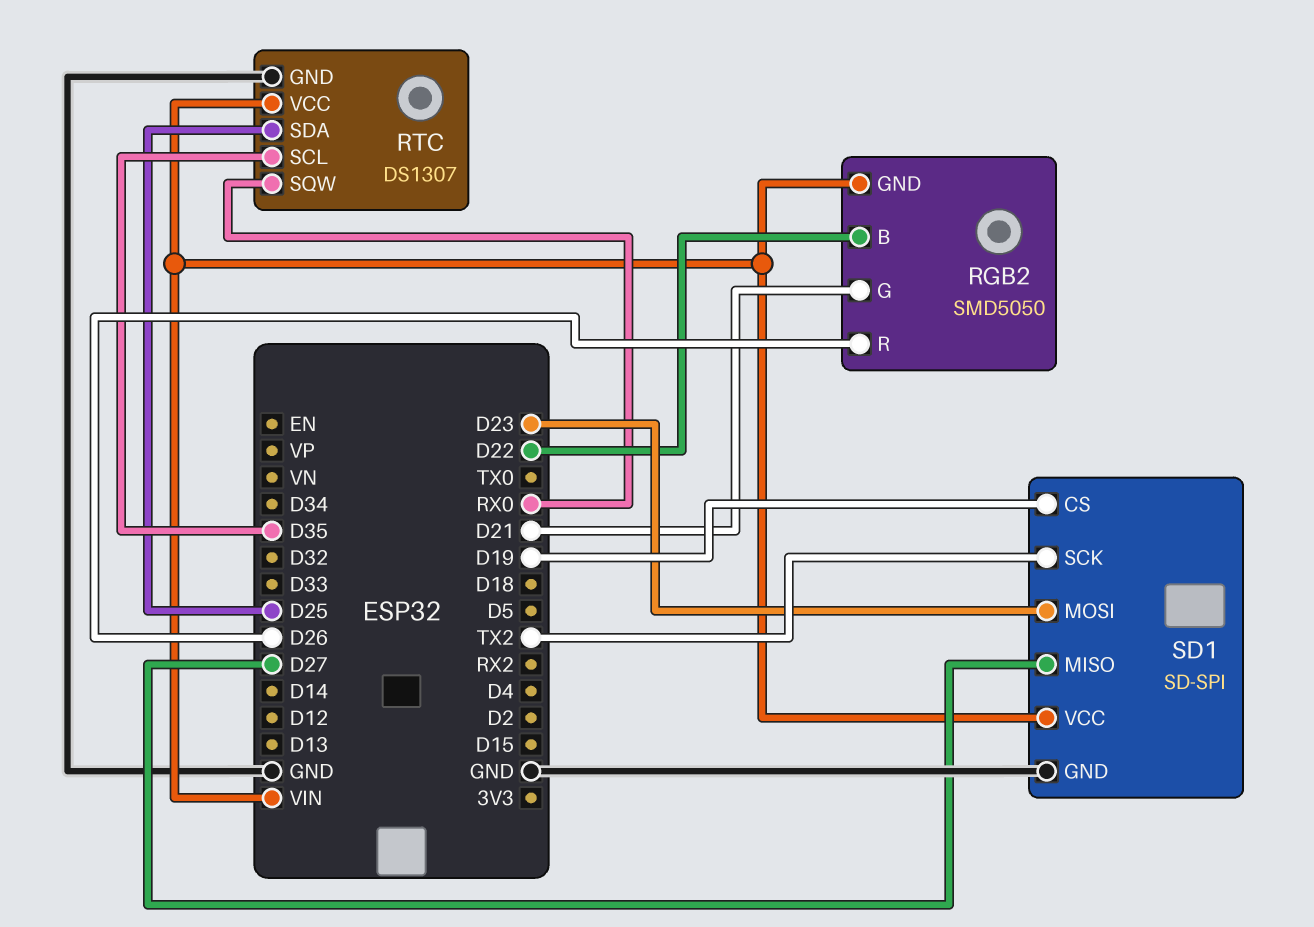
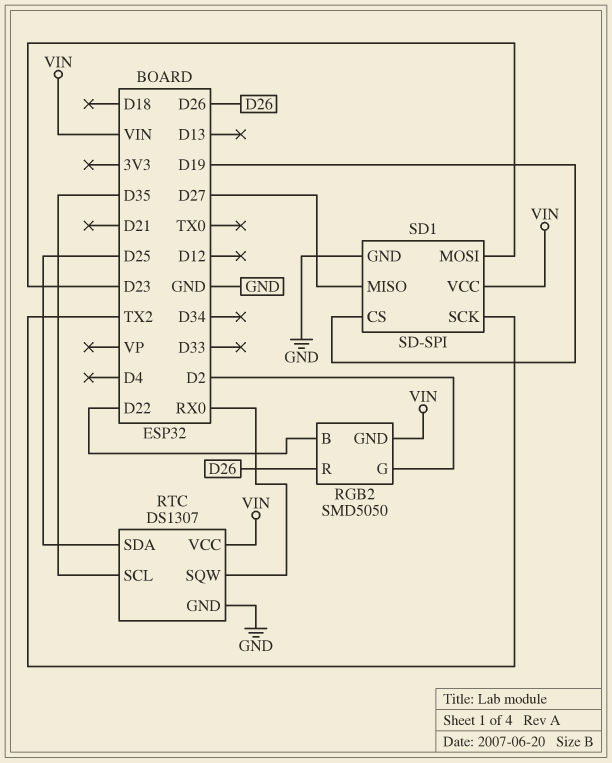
RGB2 pin G: D21 -> D2

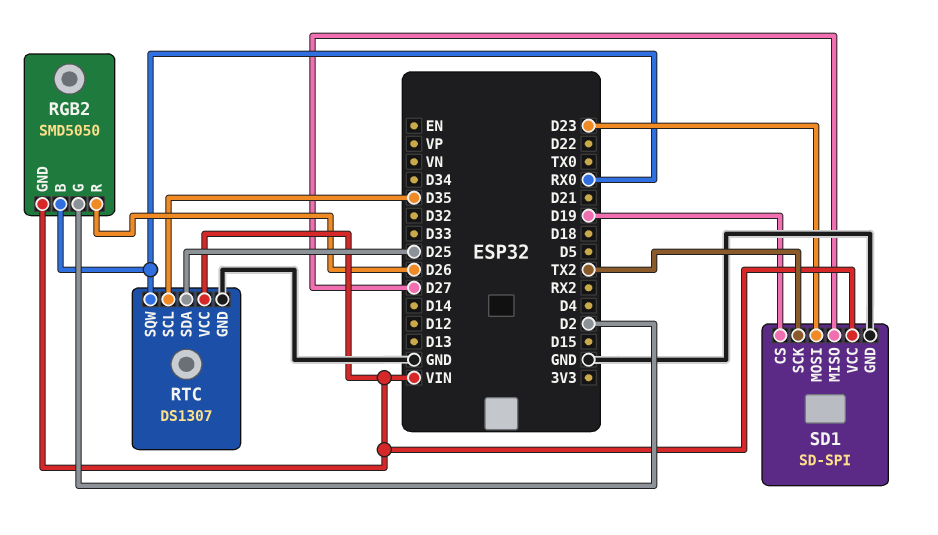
RGB2 pin B: D22 -> RX0

